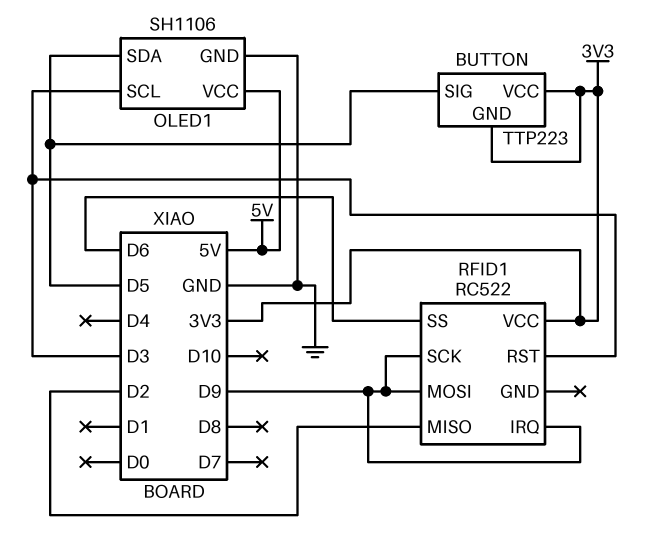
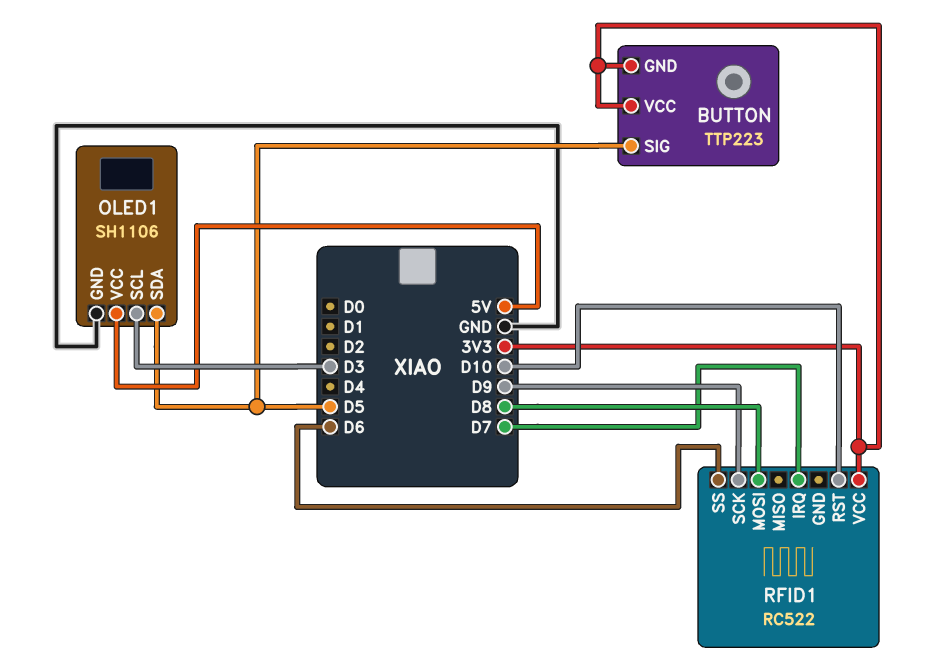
RFID1 pin IRQ: D9 -> D7
RFID1 pin MISO: D2 -> none
RFID1 pin MOSI: D9 -> D8
RFID1 pin RST: D3 -> D10

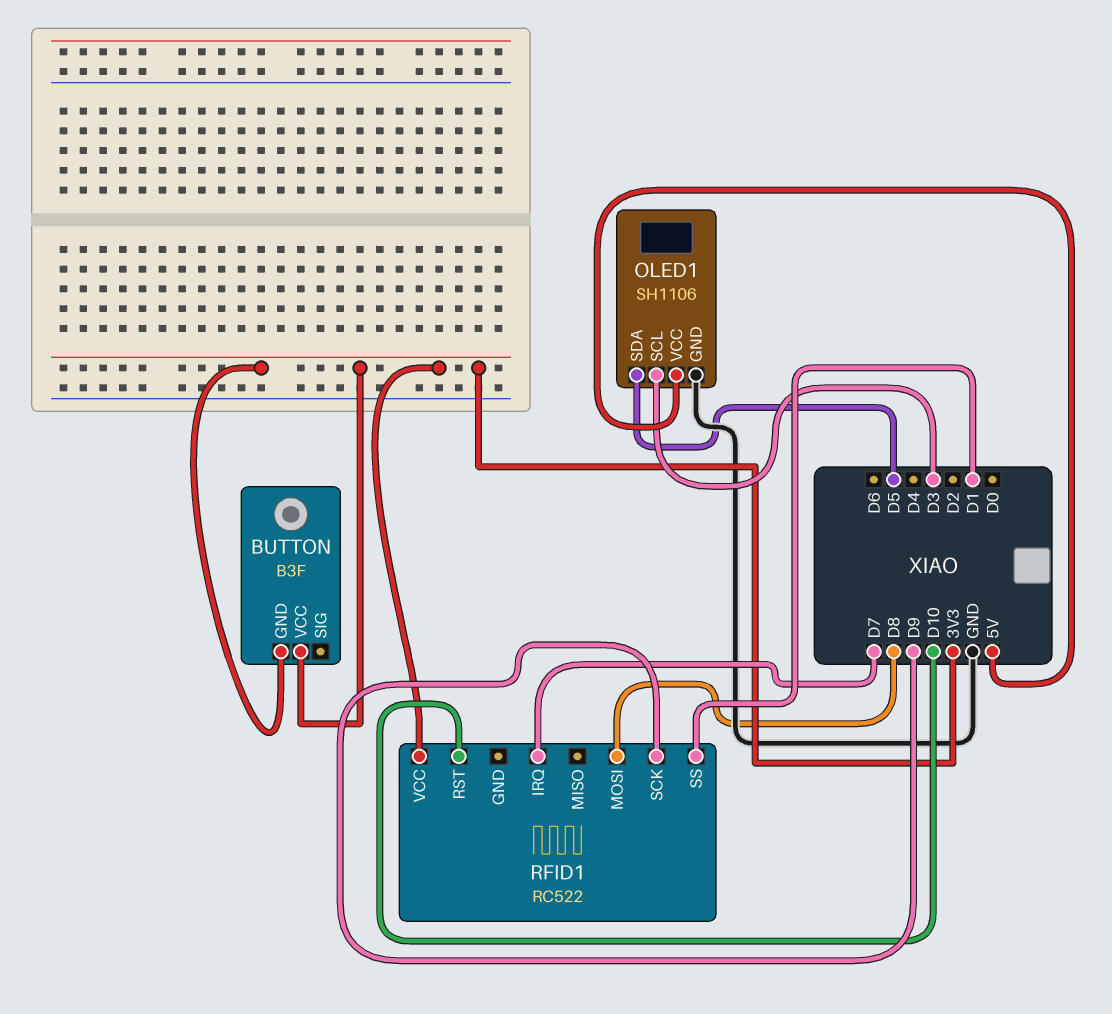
BUTTON: TTP223 -> B3F
BUTTON pin SIG: D5 -> none
RFID1 pin SS: D6 -> D1

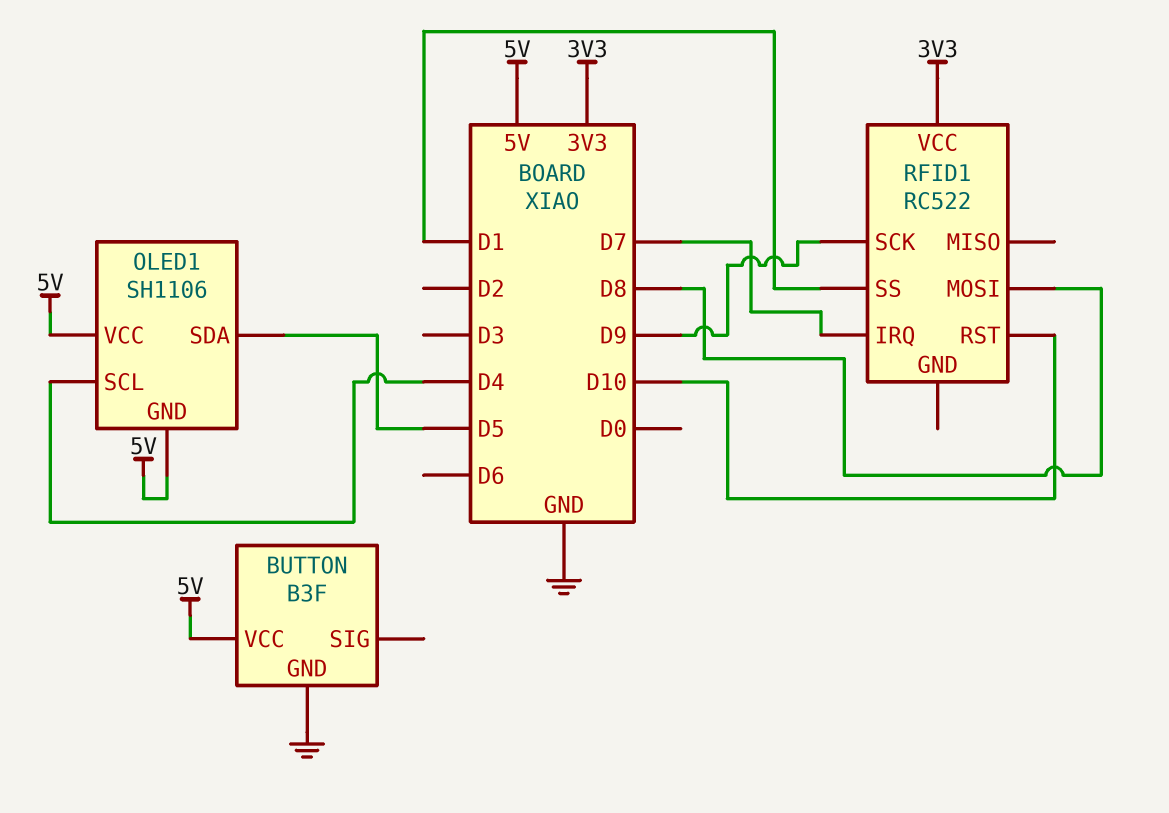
BUTTON pin GND: 3V3 -> GND
BUTTON pin VCC: 3V3 -> 5V
OLED1 pin GND: GND -> 5V
OLED1 pin SCL: D3 -> D4

